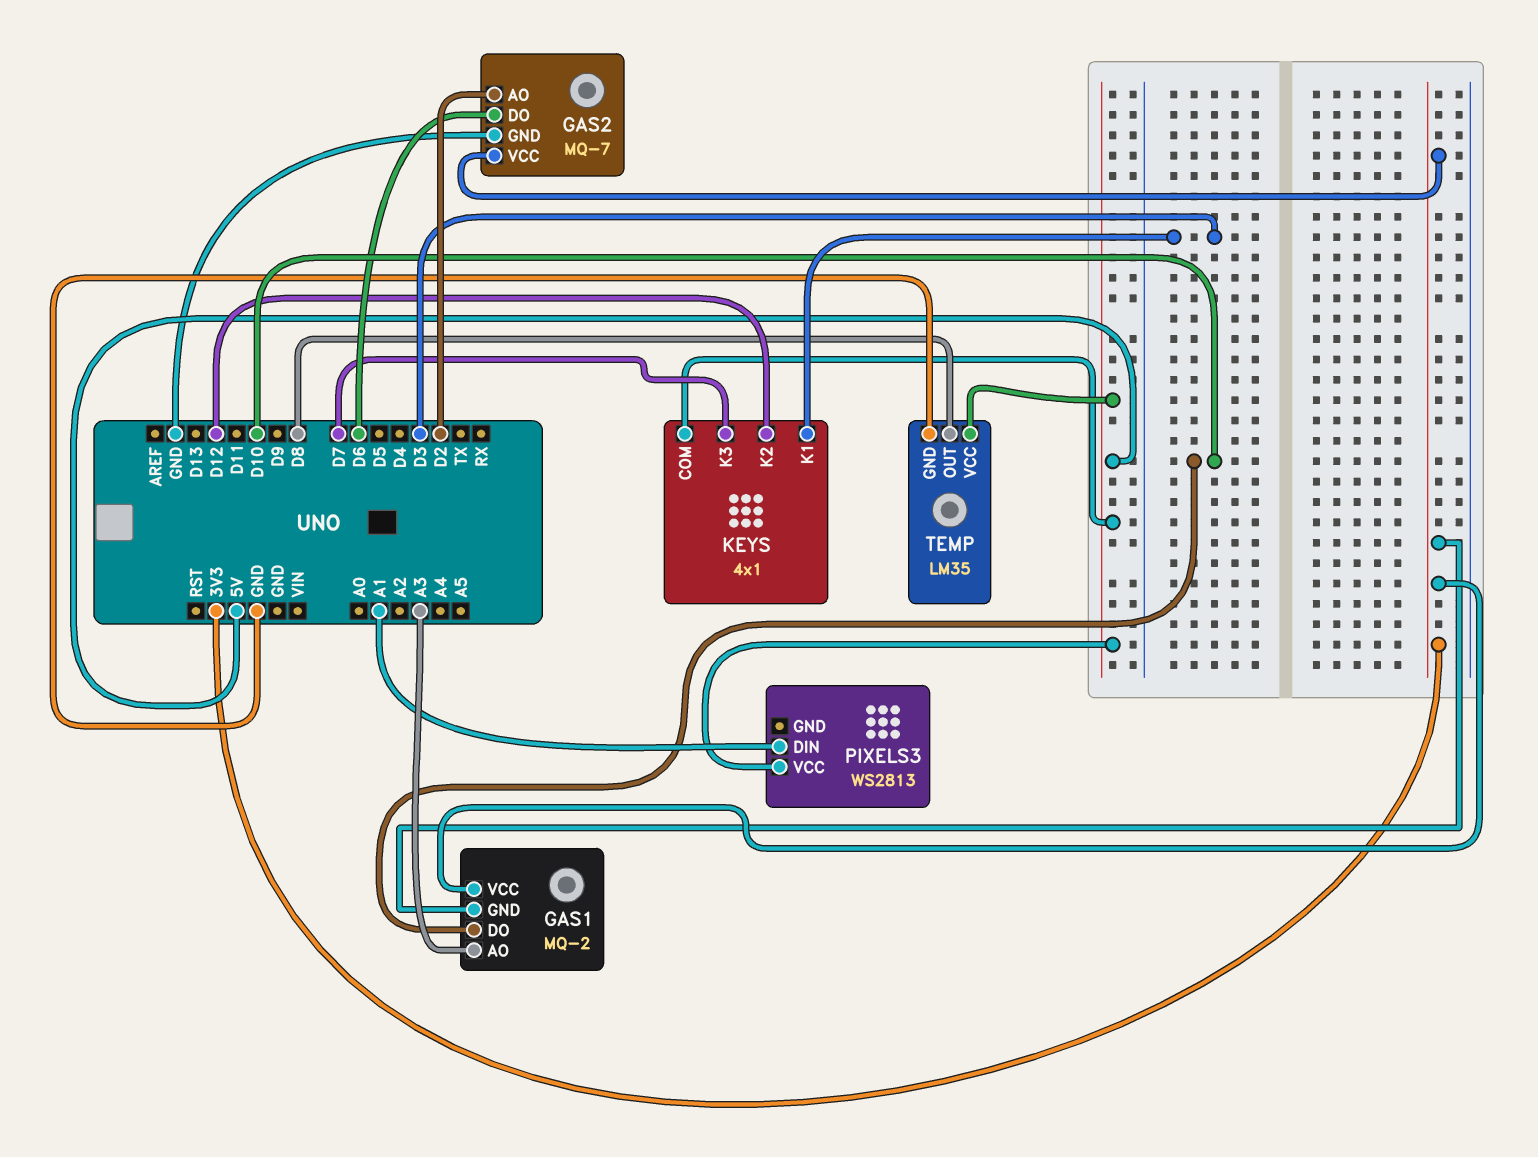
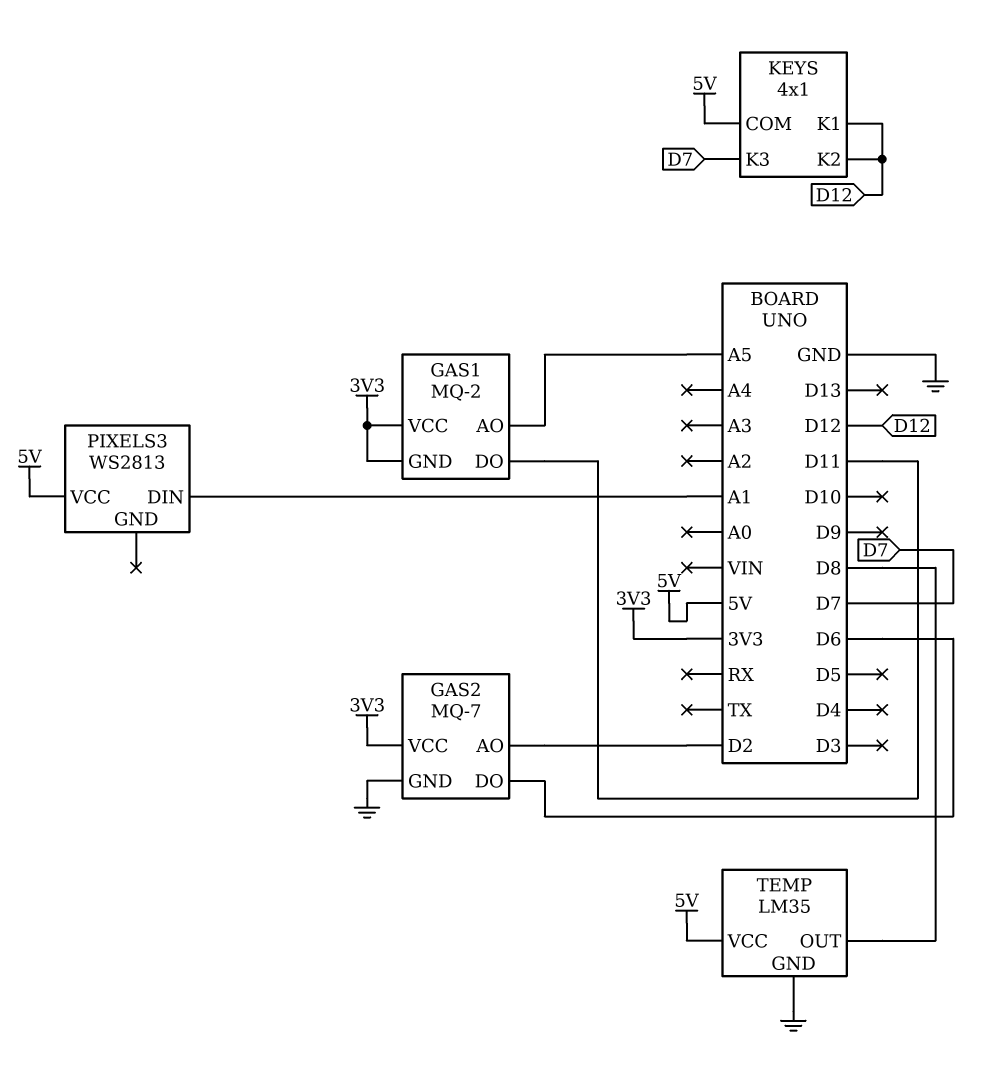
GAS1 pin AO: A3 -> A5
GAS1 pin DO: D10 -> D11
KEYS pin K1: D3 -> D12

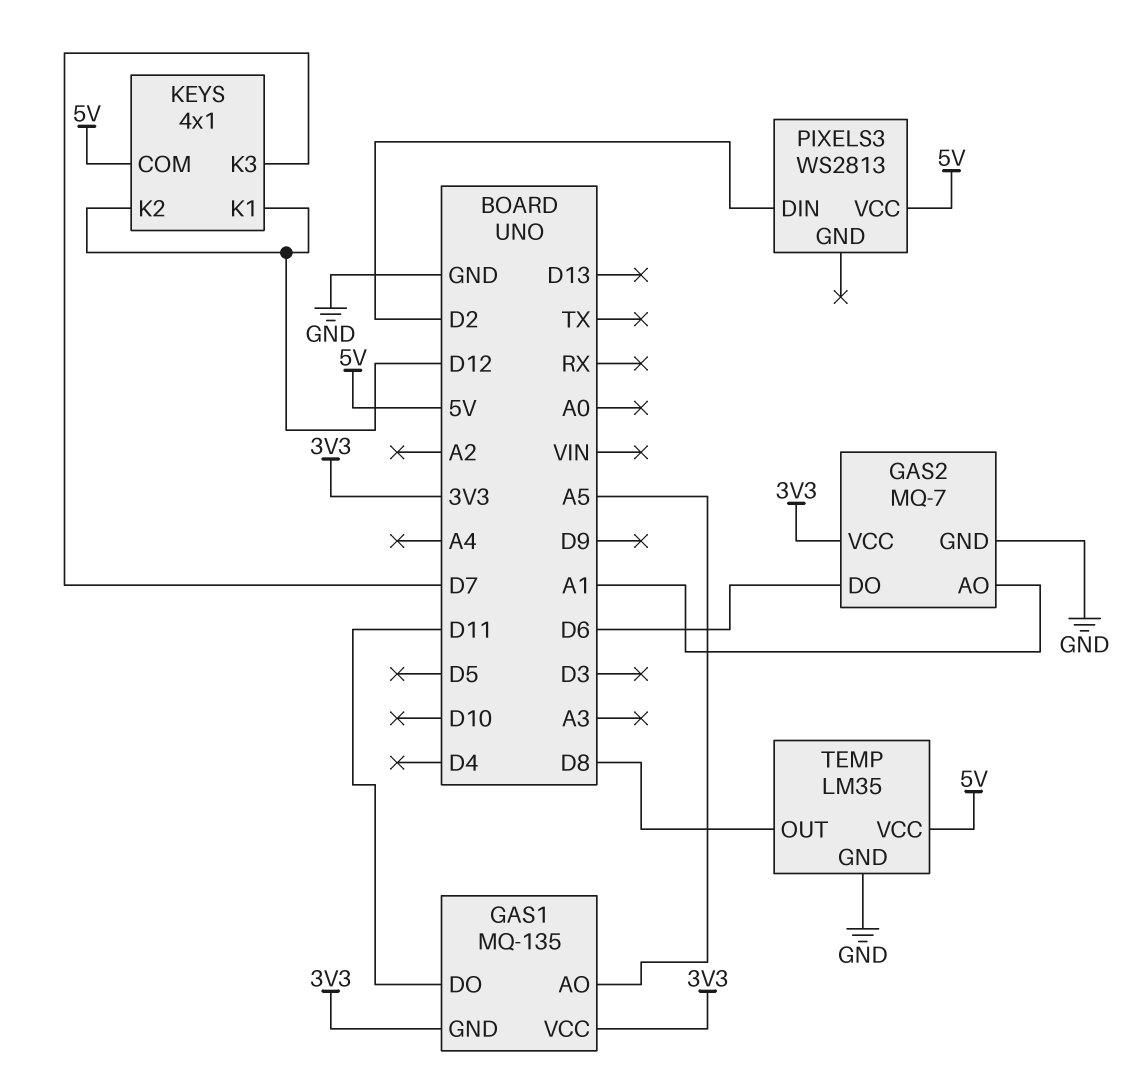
GAS1: MQ-2 -> MQ-135
GAS2 pin AO: D2 -> A1
PIXELS3 pin DIN: A1 -> D2

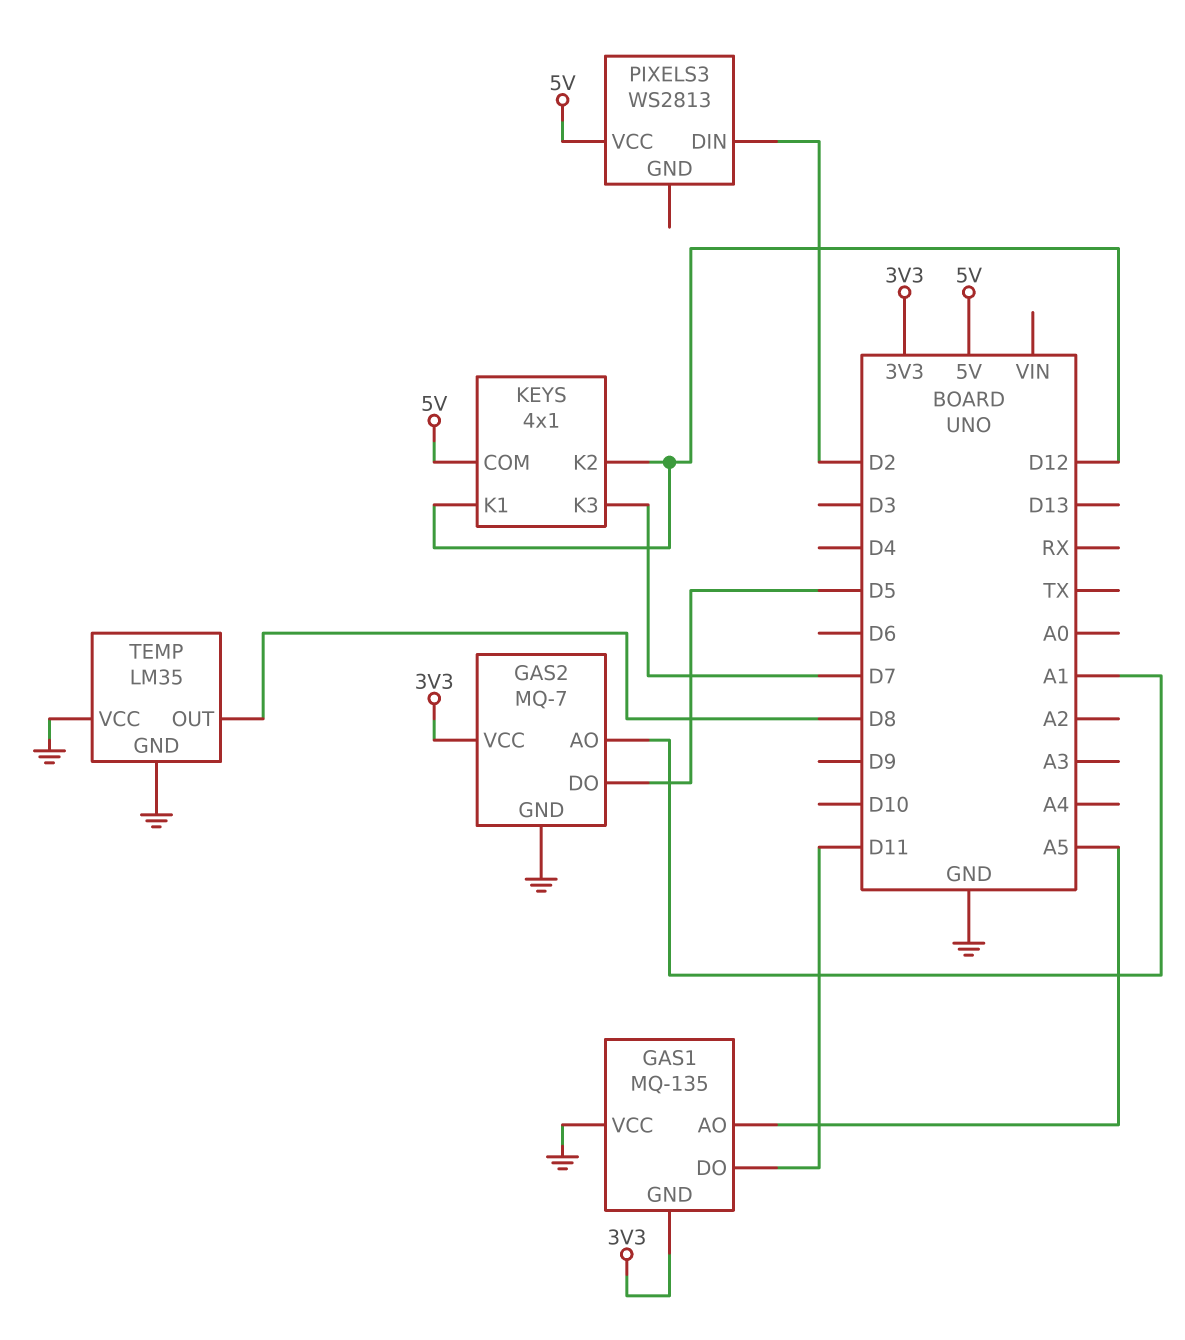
GAS1 pin VCC: 3V3 -> GND
GAS2 pin DO: D6 -> D5
TEMP pin VCC: 5V -> GND

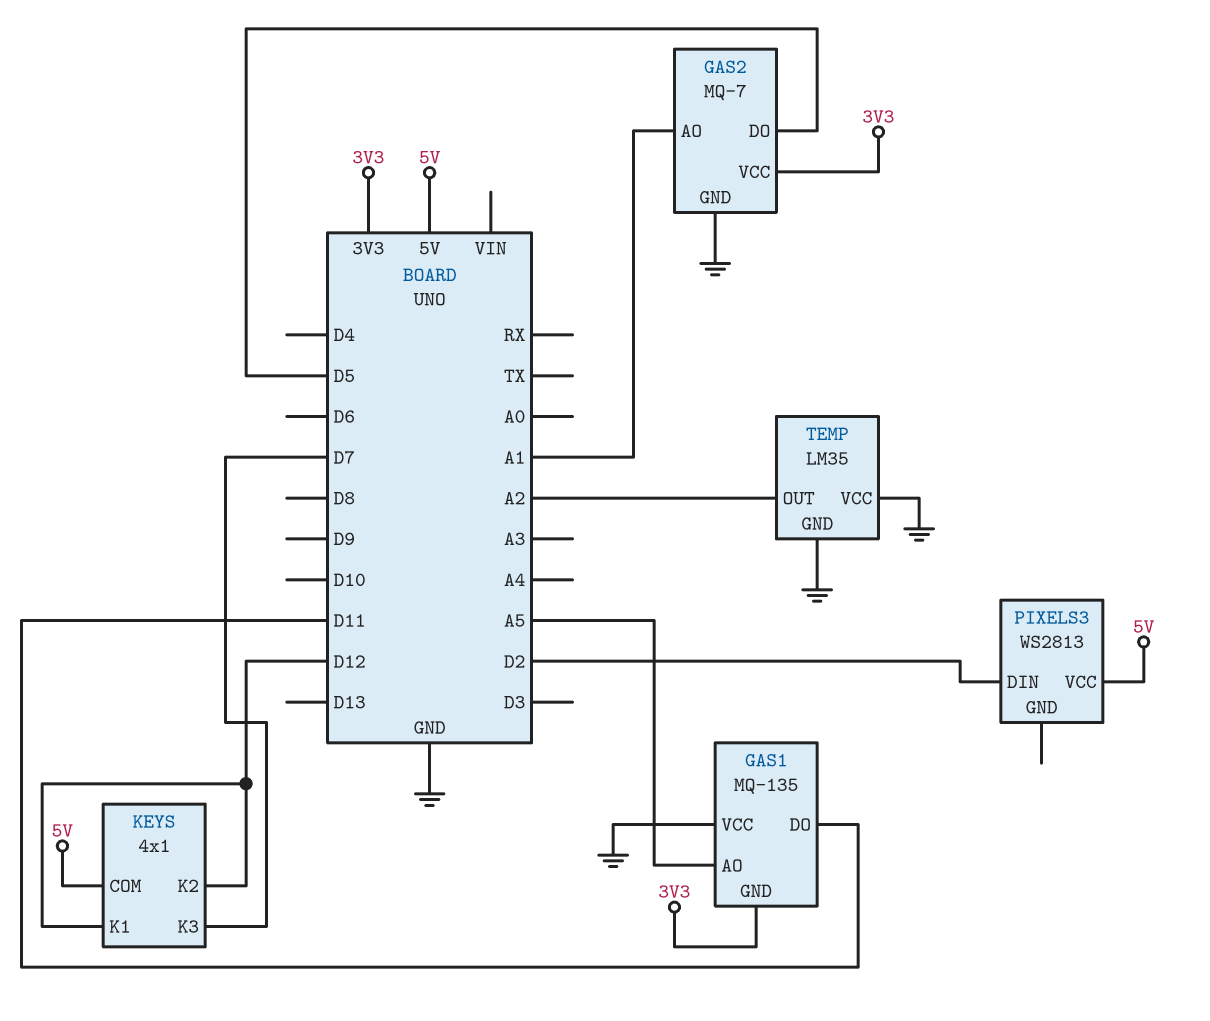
TEMP pin OUT: D8 -> A2

